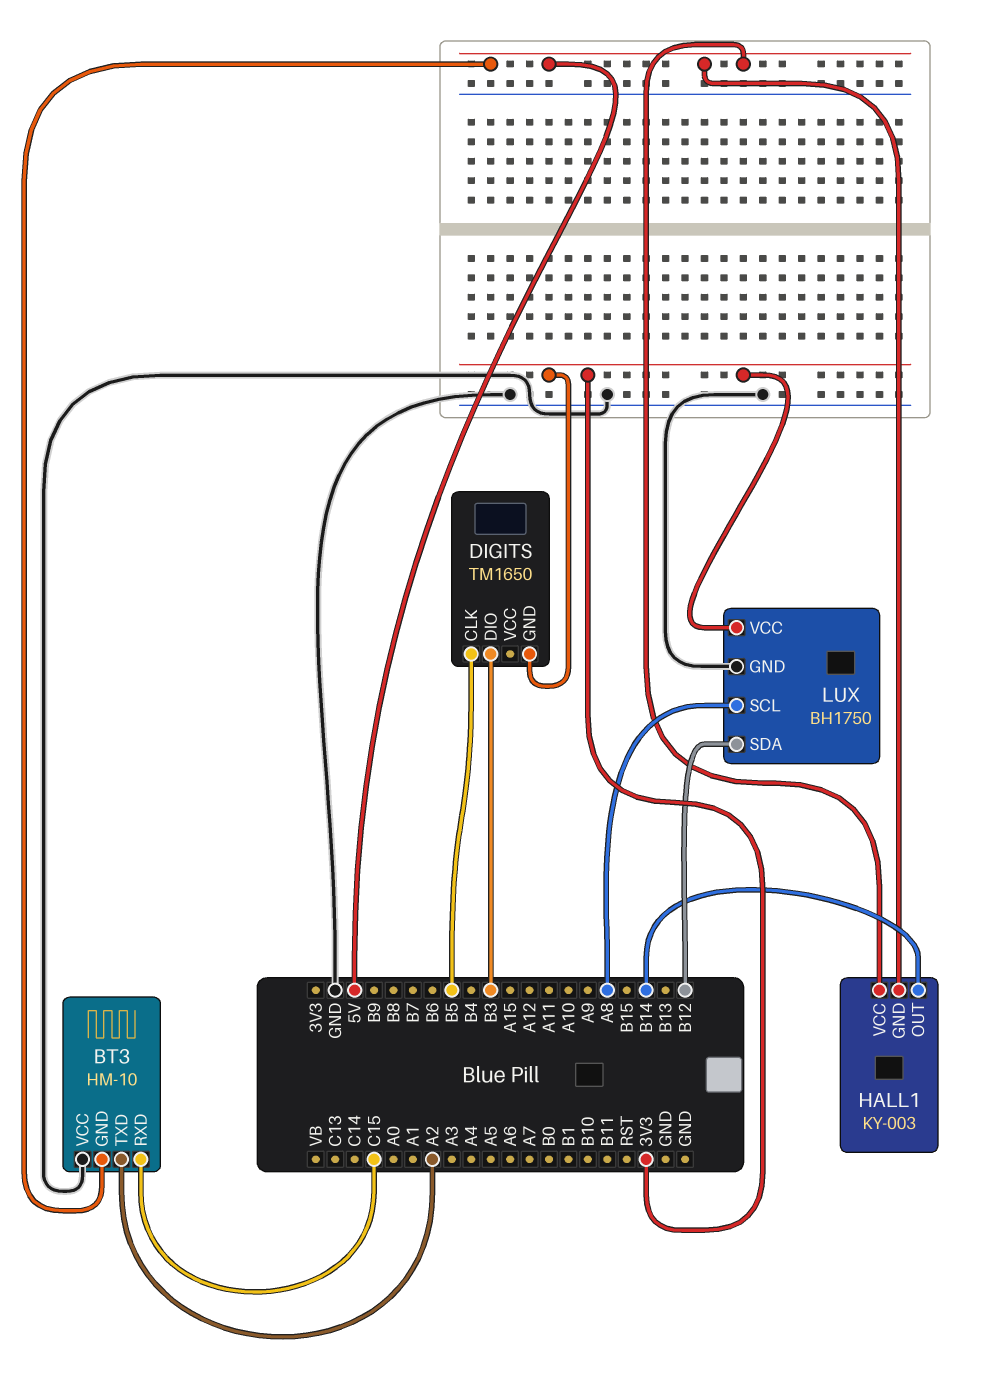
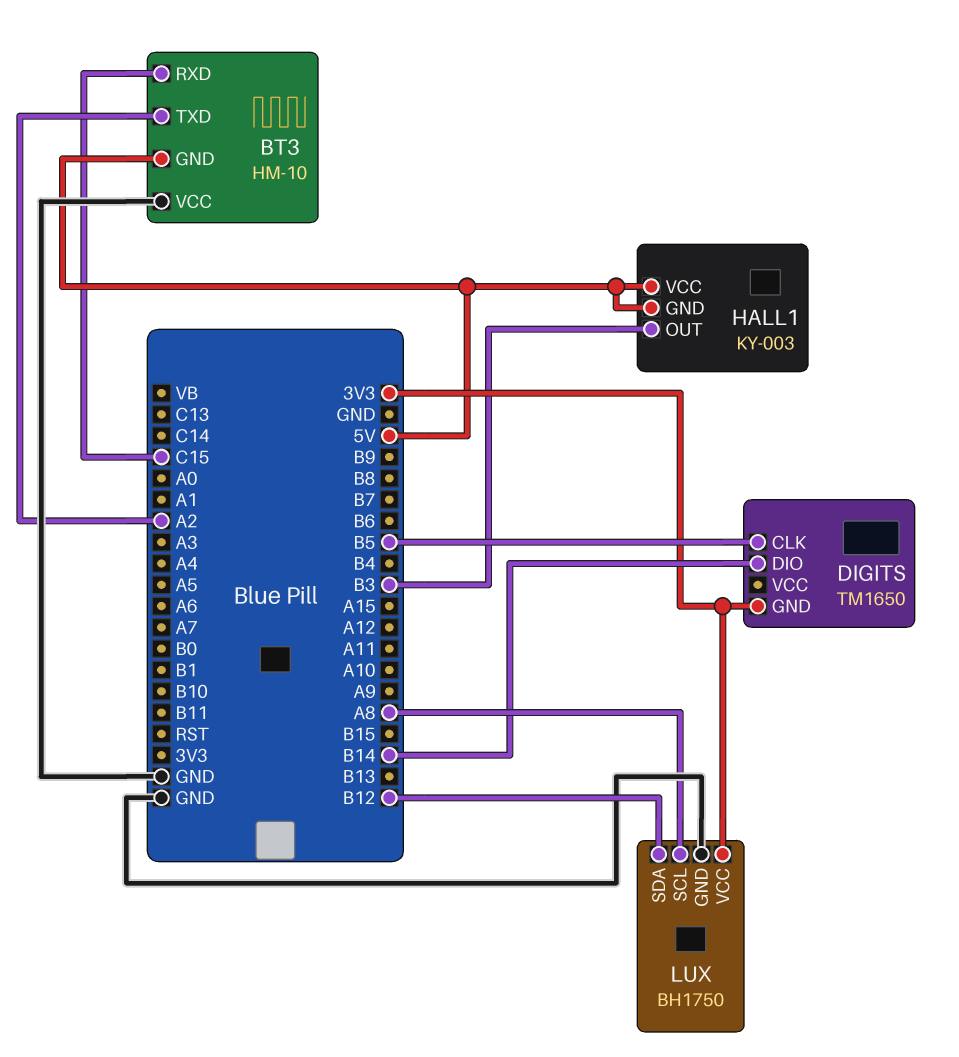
DIGITS pin DIO: B3 -> B14
HALL1 pin OUT: B14 -> B3

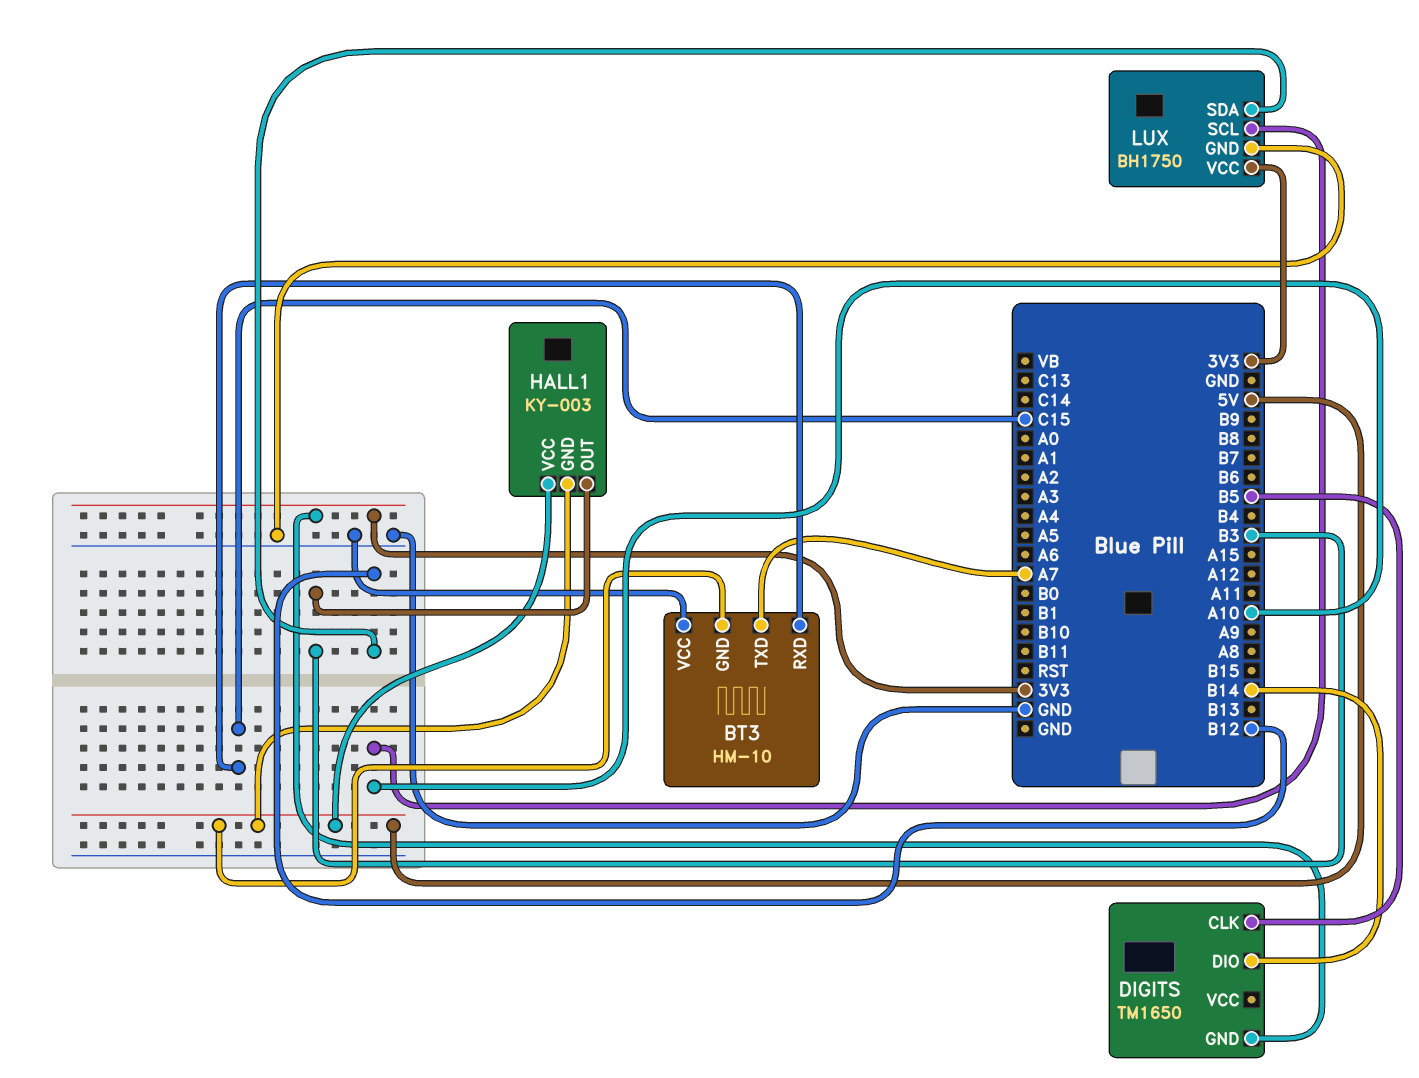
BT3 pin TXD: A2 -> A7
LUX pin SCL: A8 -> A10

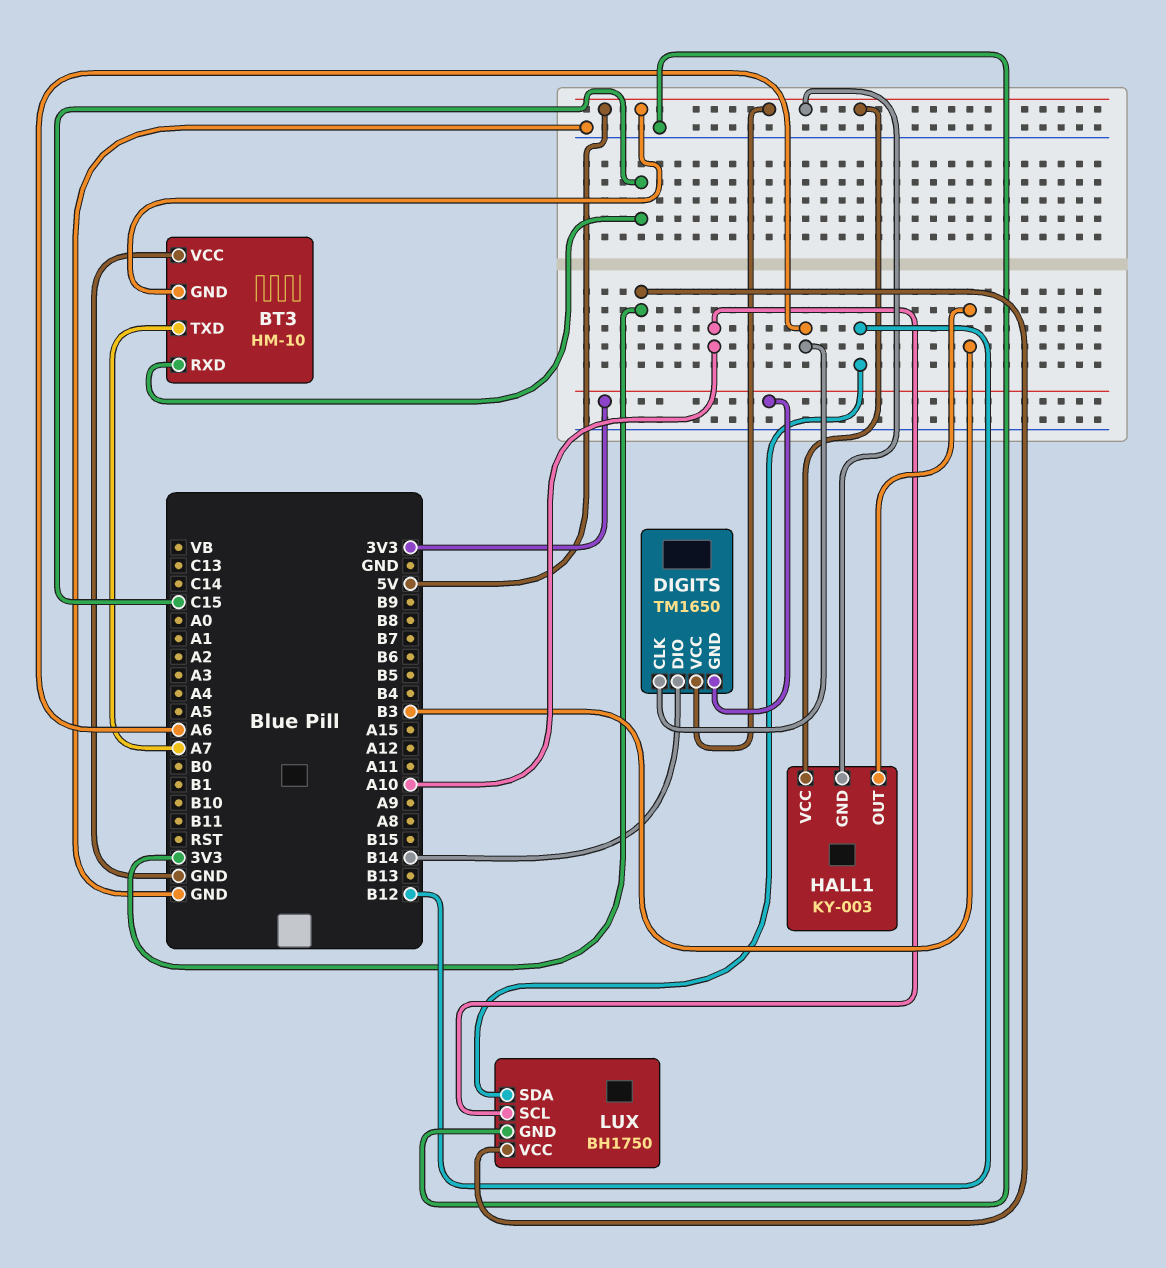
DIGITS pin CLK: B5 -> A6
DIGITS pin VCC: none -> 5V

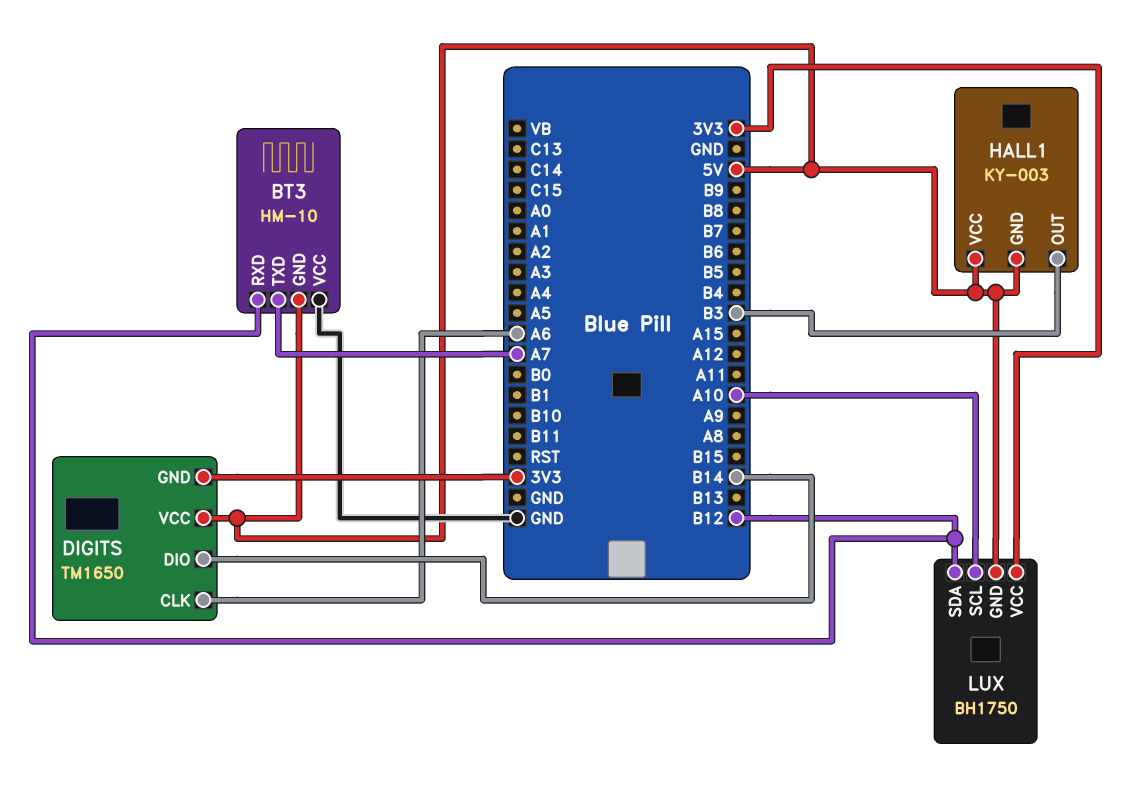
BT3 pin RXD: C15 -> B12
LUX pin GND: GND -> 5V

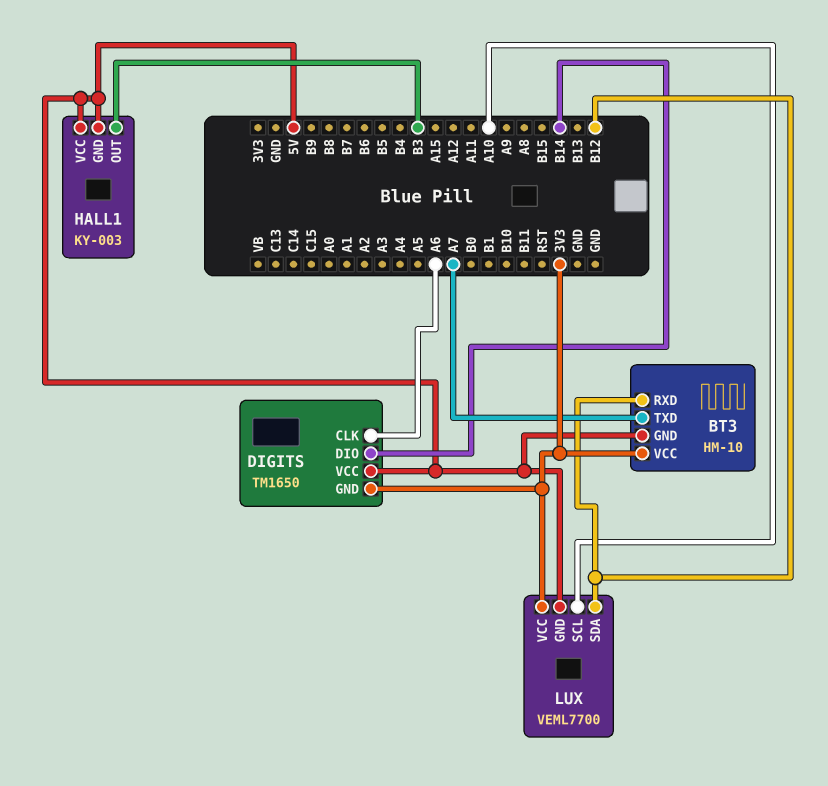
BT3 pin VCC: GND -> 3V3
LUX: BH1750 -> VEML7700

